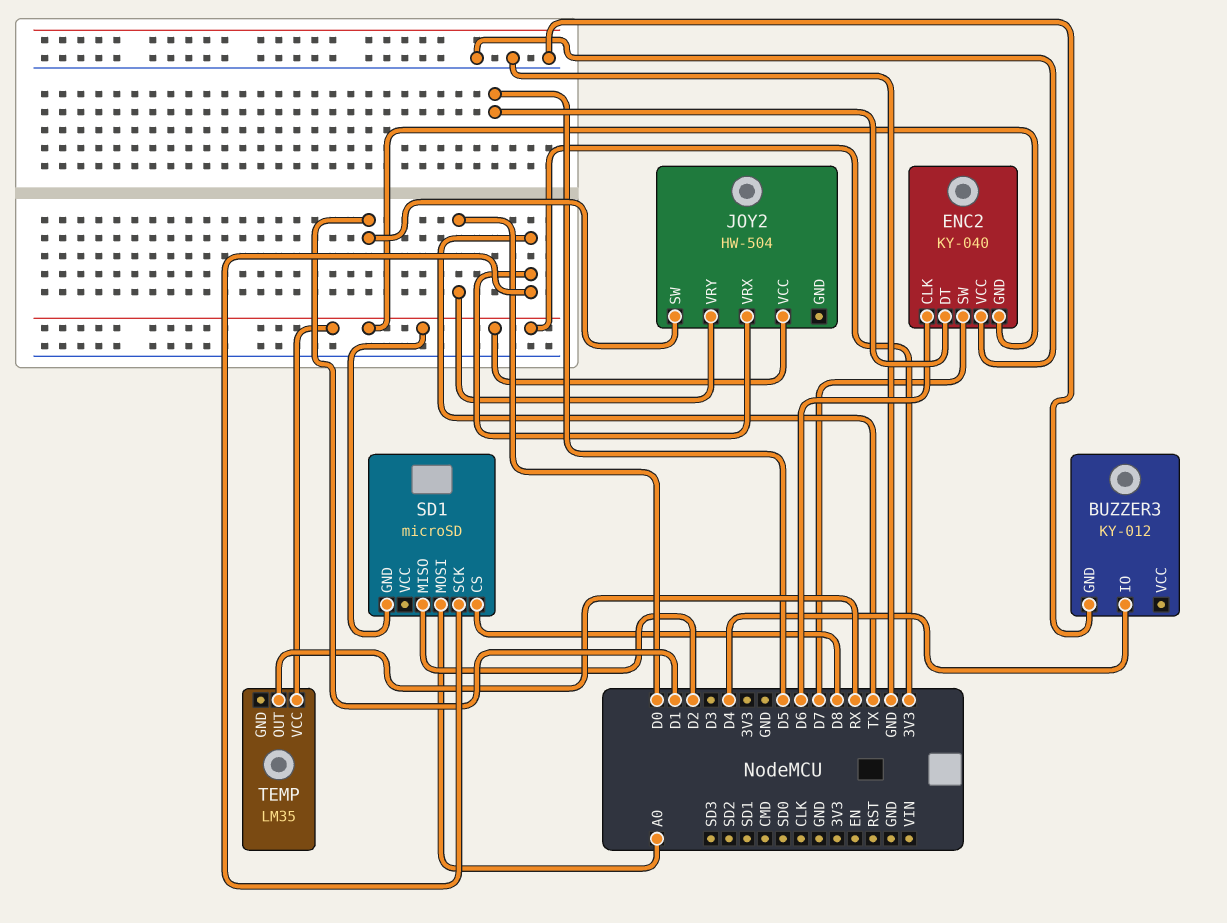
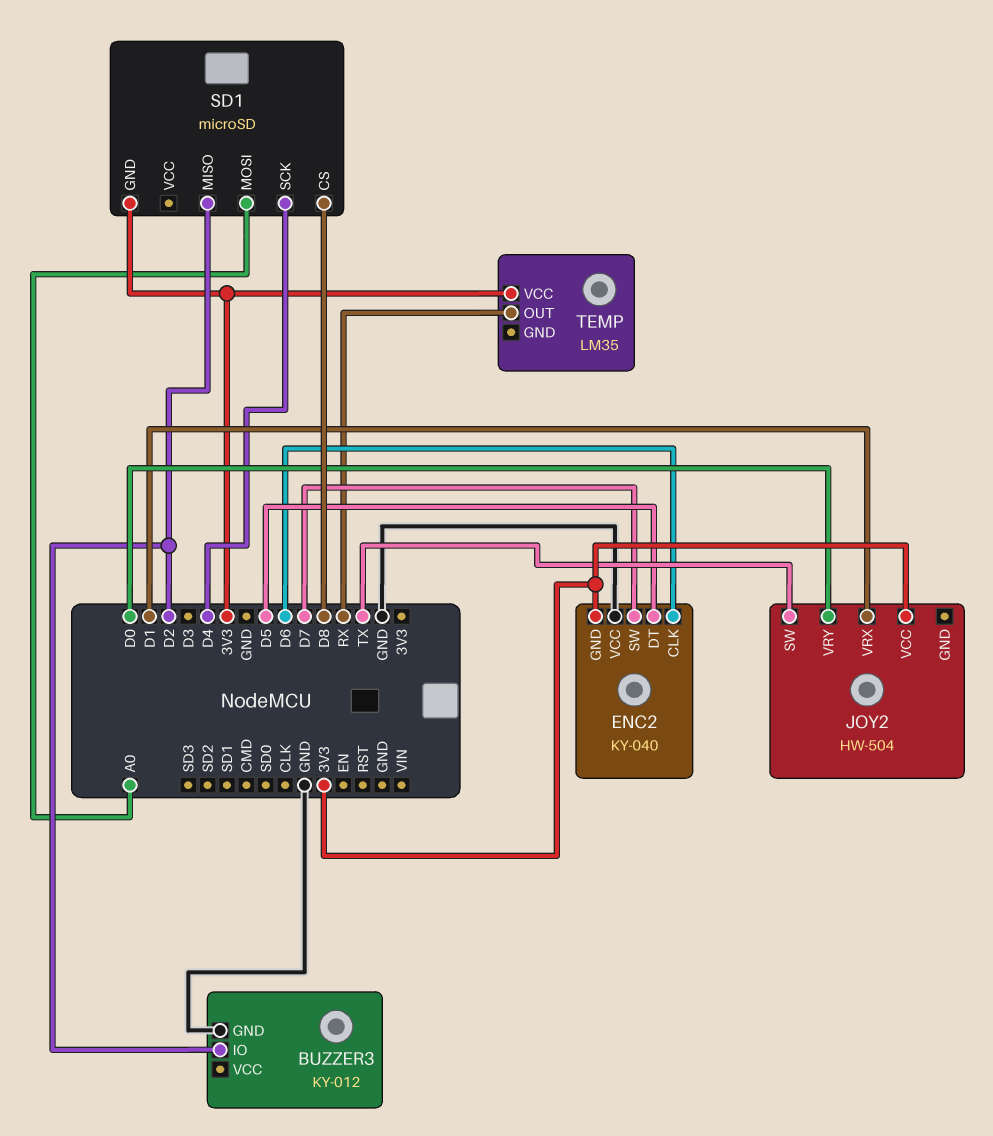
BUZZER3 pin IO: D4 -> D2
JOY2 pin SW: D1 -> TX
JOY2 pin VRX: TX -> D1
SD1 pin SCK: TX -> D4

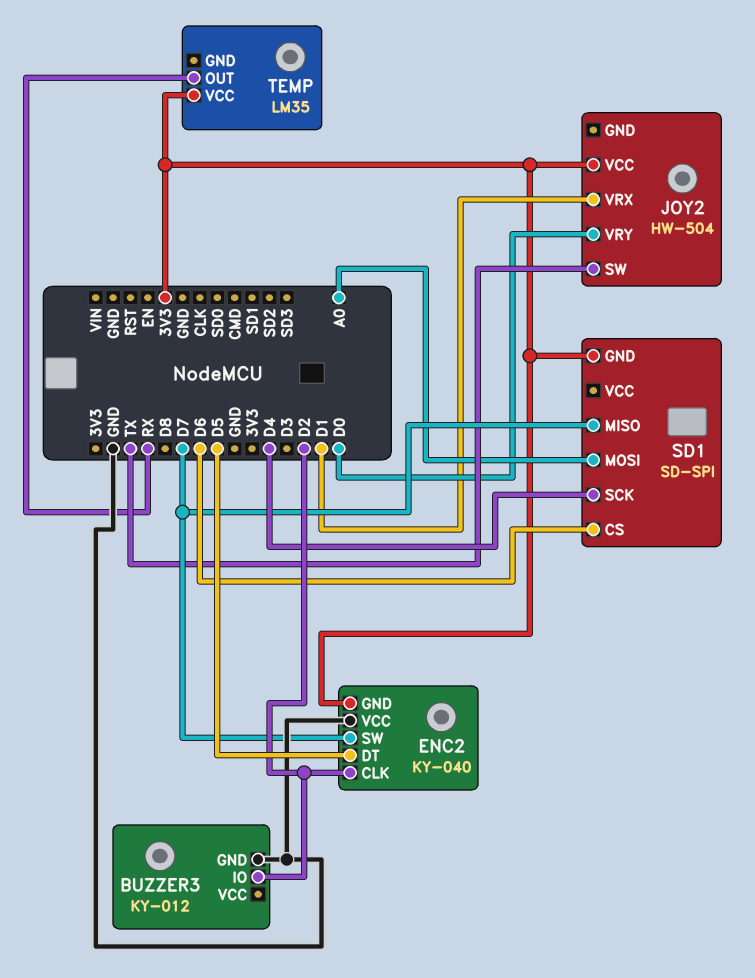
ENC2 pin CLK: D6 -> D2
SD1: microSD -> SD-SPI
SD1 pin CS: D8 -> D6
SD1 pin MISO: D2 -> D7

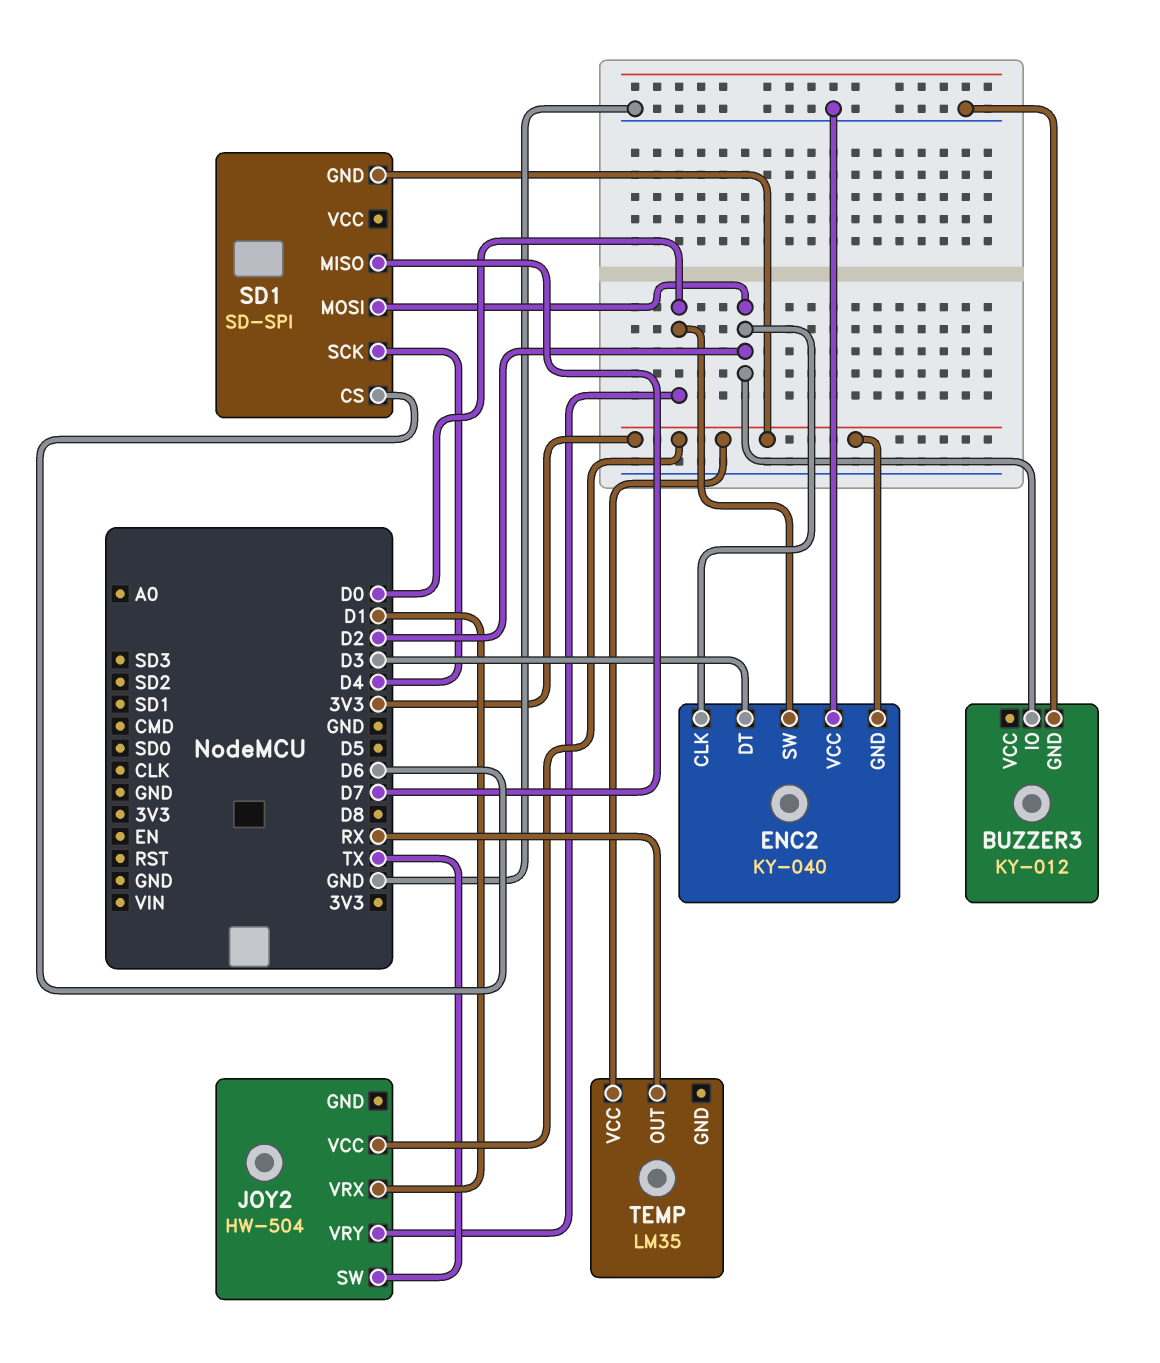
ENC2 pin DT: D5 -> D3
ENC2 pin SW: D7 -> D0
SD1 pin MOSI: A0 -> D2

